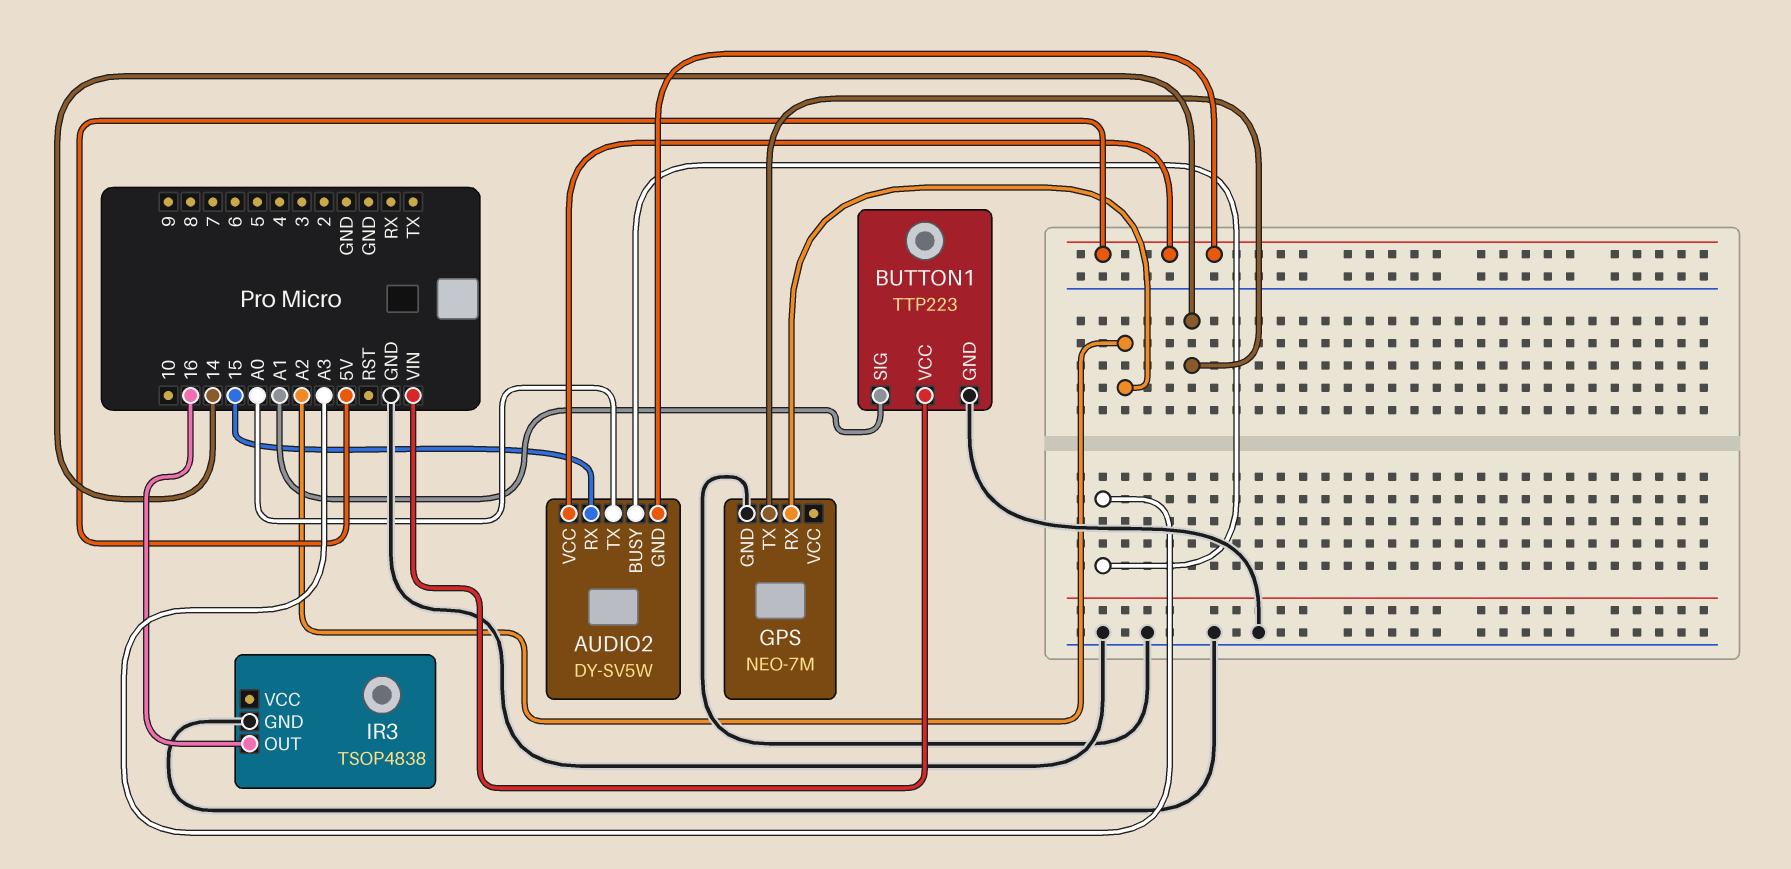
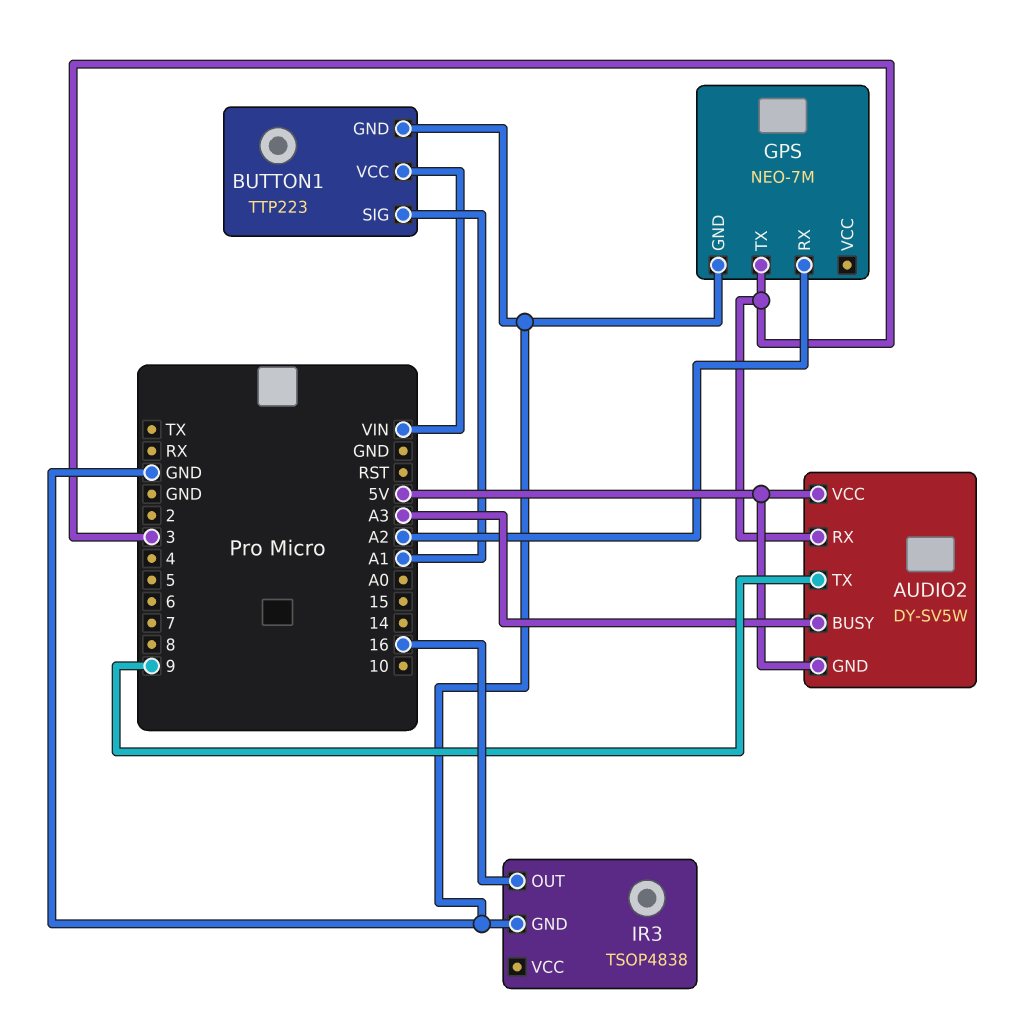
AUDIO2 pin RX: 15 -> 3
AUDIO2 pin TX: A0 -> 9
GPS pin TX: 14 -> 3

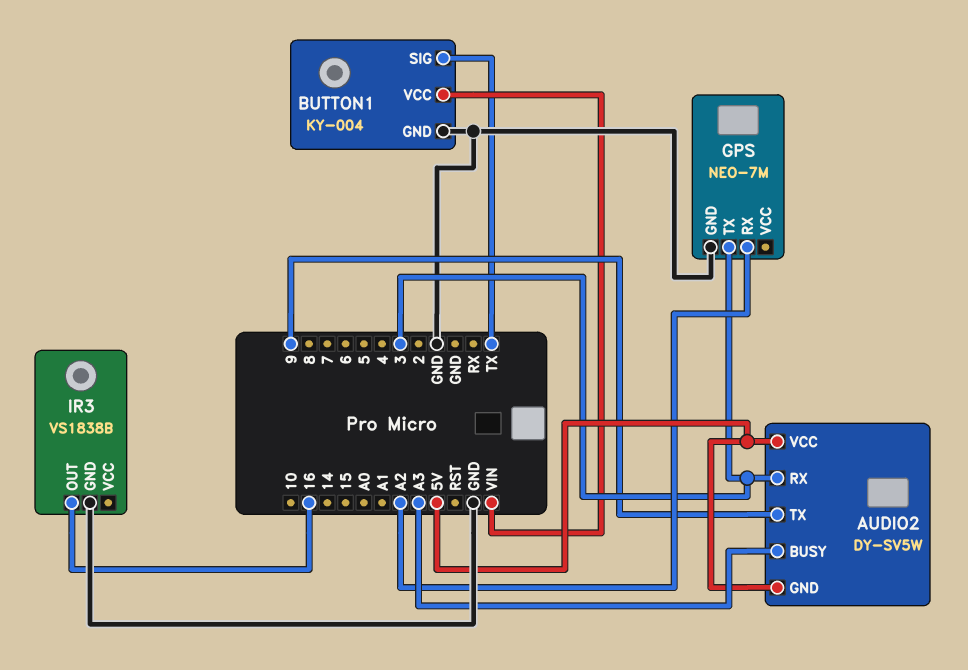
BUTTON1: TTP223 -> KY-004
BUTTON1 pin SIG: A1 -> TX
IR3: TSOP4838 -> VS1838B

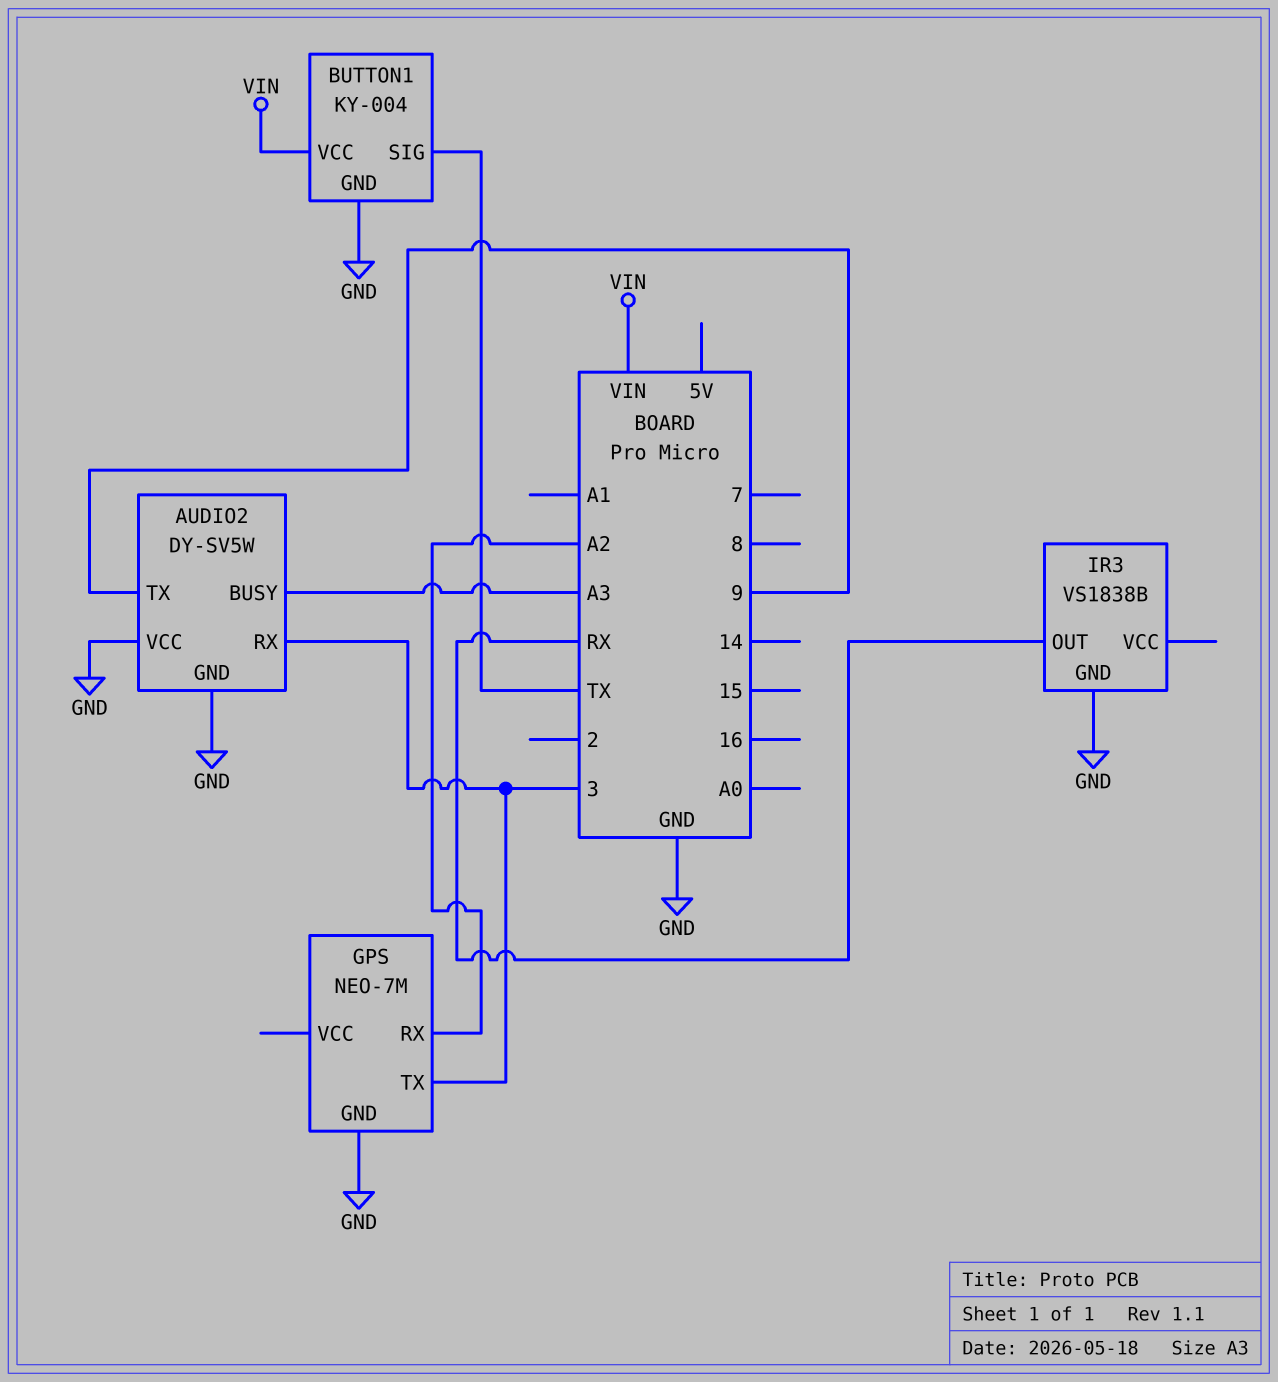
AUDIO2 pin GND: 5V -> GND
AUDIO2 pin VCC: 5V -> GND
IR3 pin OUT: 16 -> RX

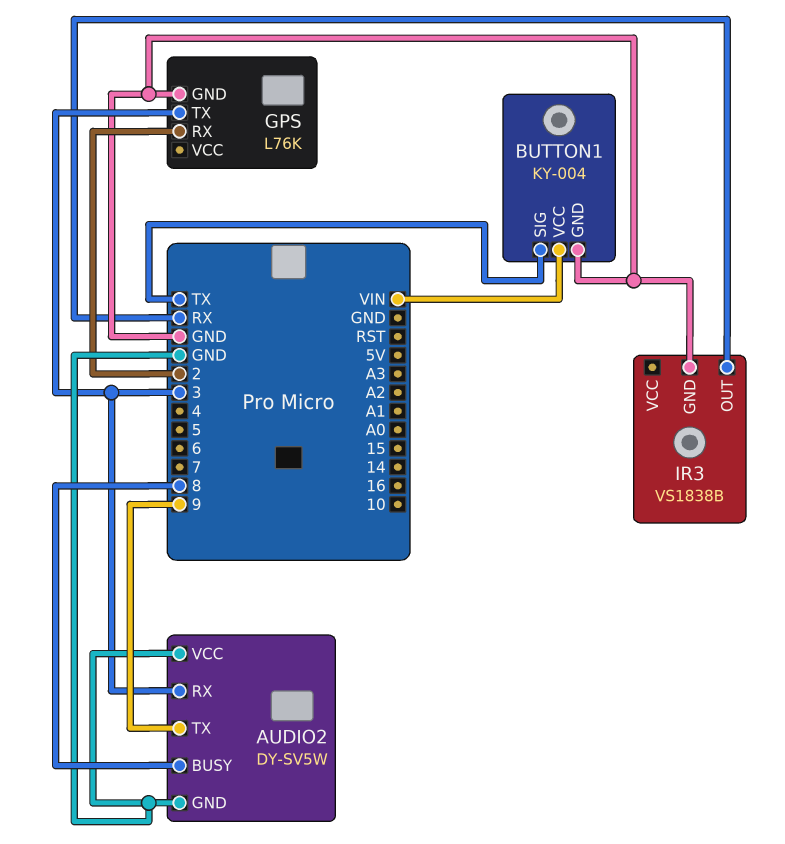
AUDIO2 pin BUSY: A3 -> 8
GPS: NEO-7M -> L76K
GPS pin RX: A2 -> 2

